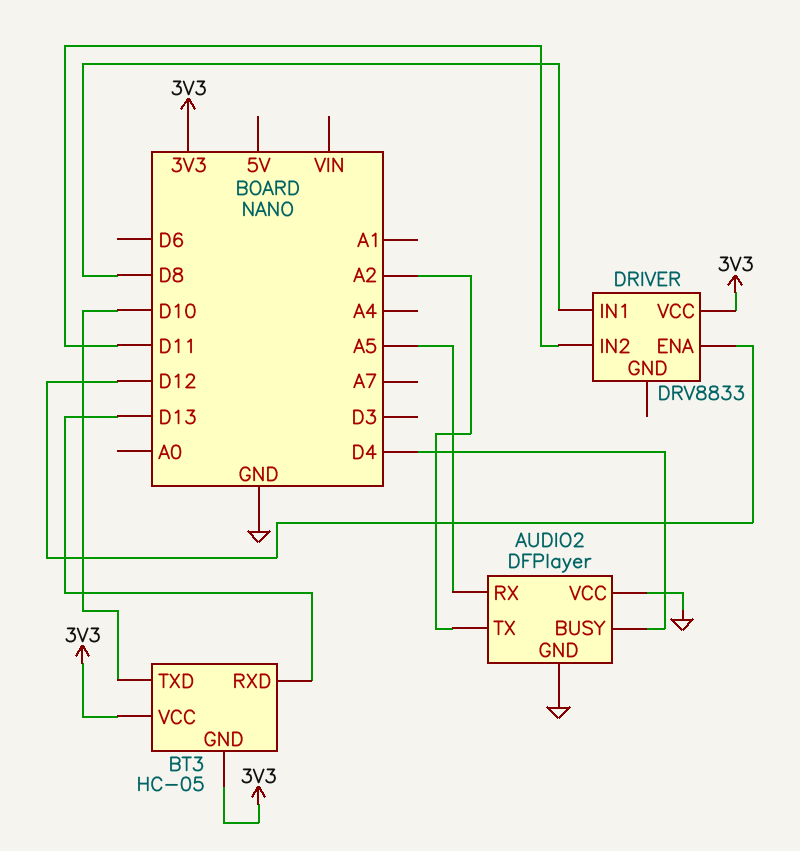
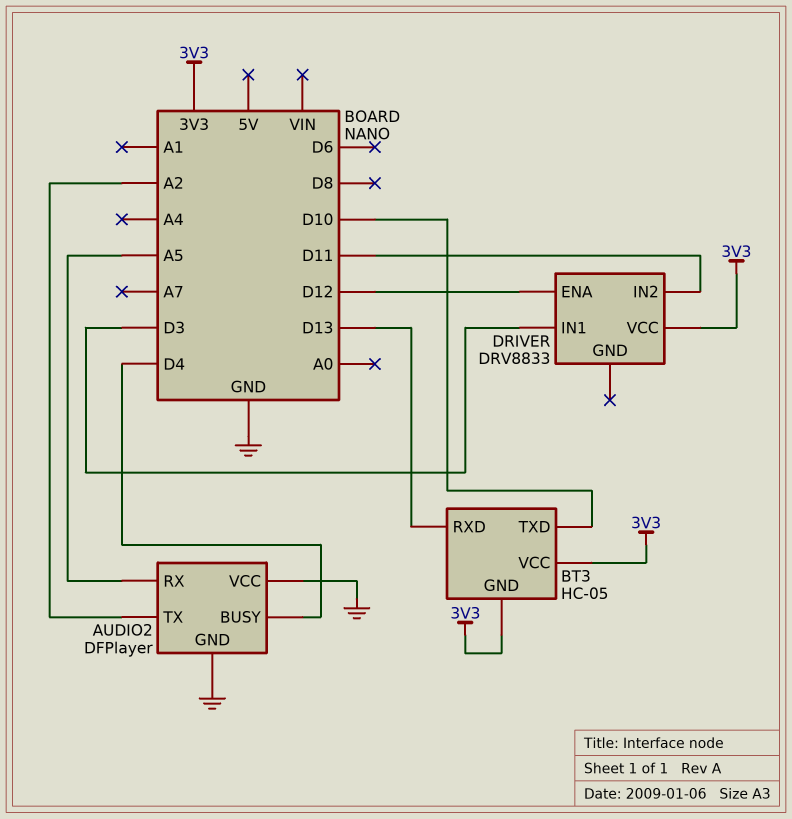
DRIVER pin IN1: D8 -> D3

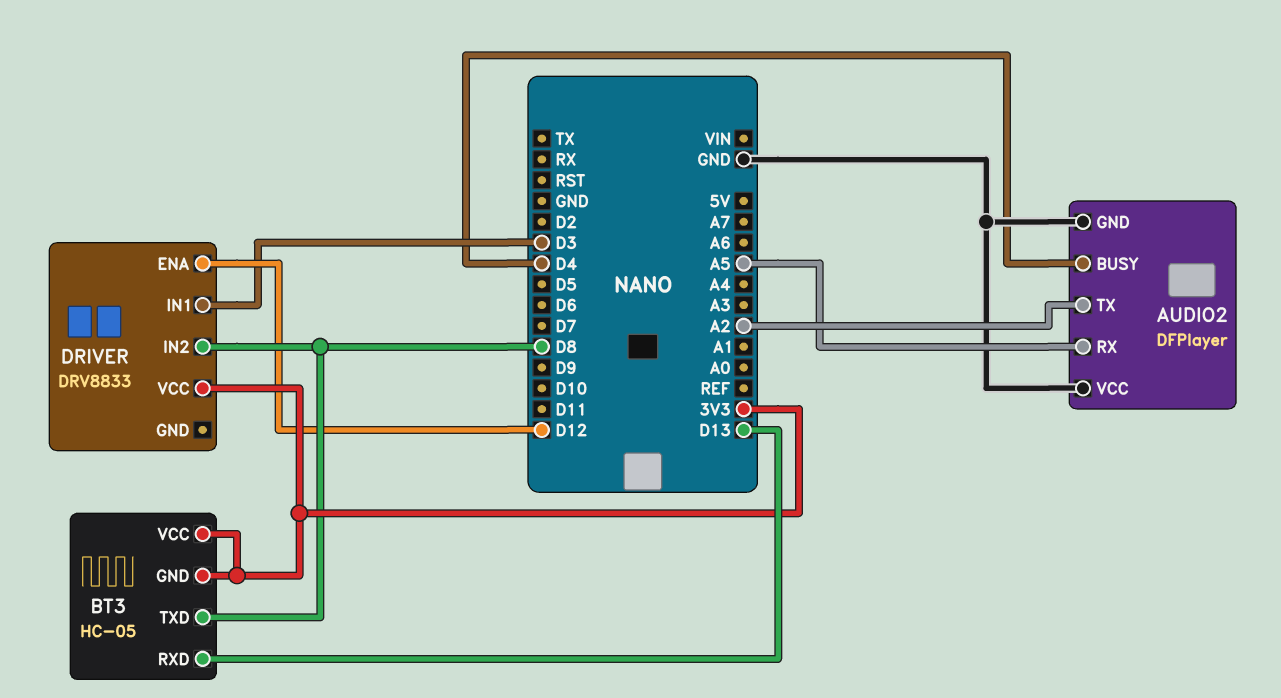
BT3 pin TXD: D10 -> D8
DRIVER pin IN2: D11 -> D8

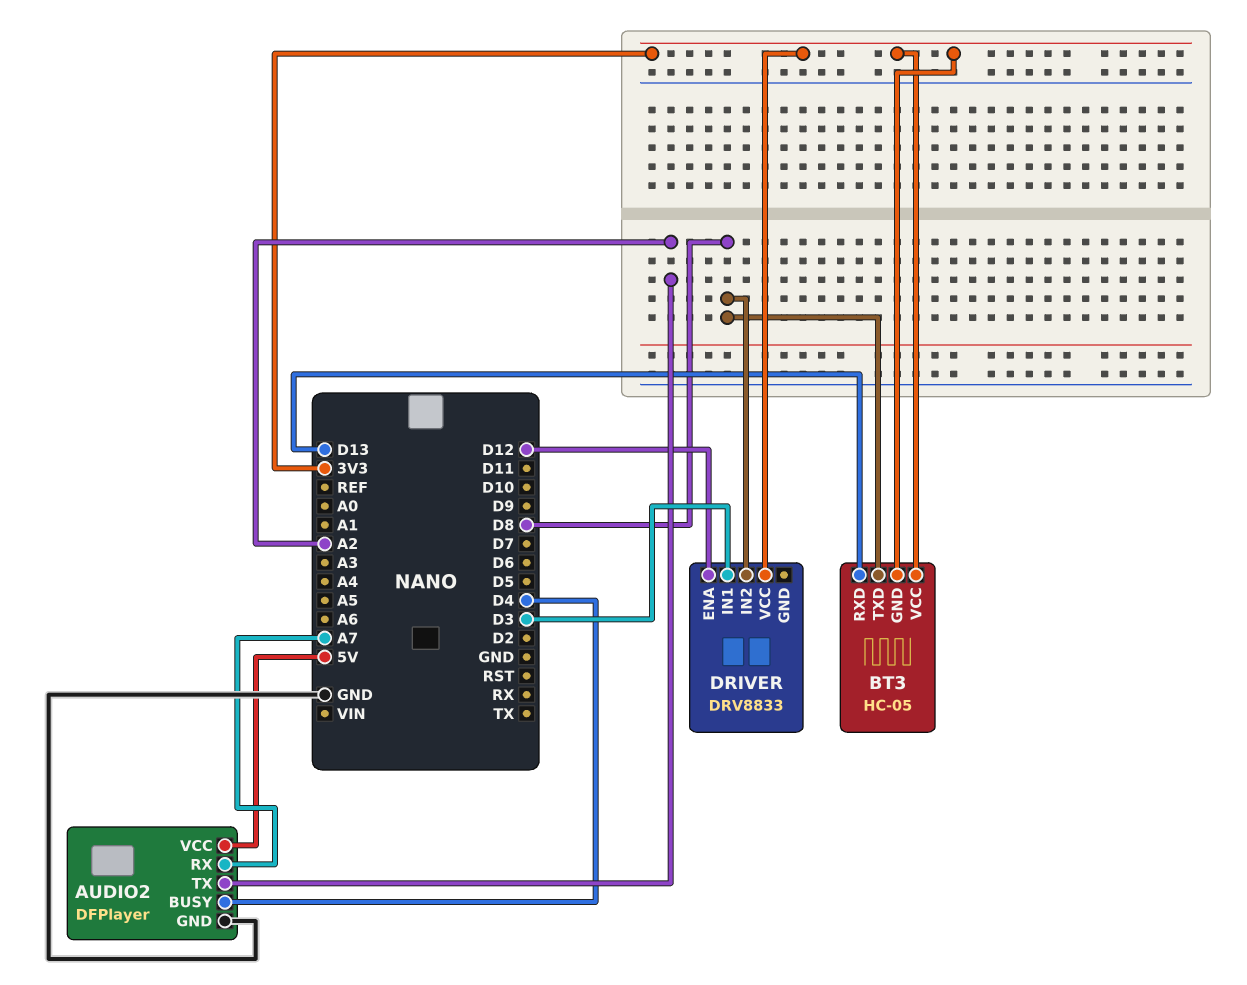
AUDIO2 pin RX: A5 -> A7
AUDIO2 pin VCC: GND -> 5V

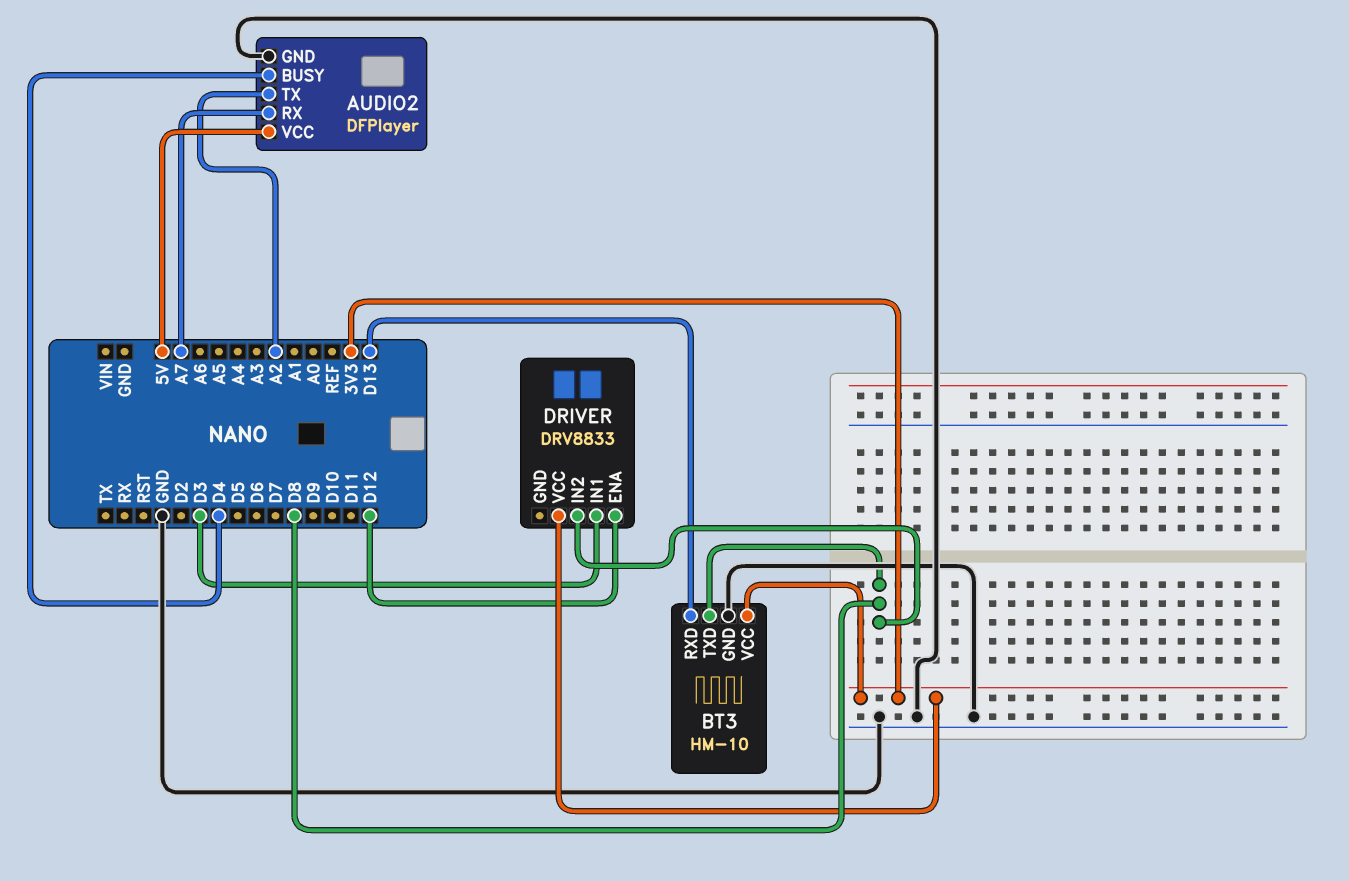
BT3: HC-05 -> HM-10
BT3 pin GND: 3V3 -> GND

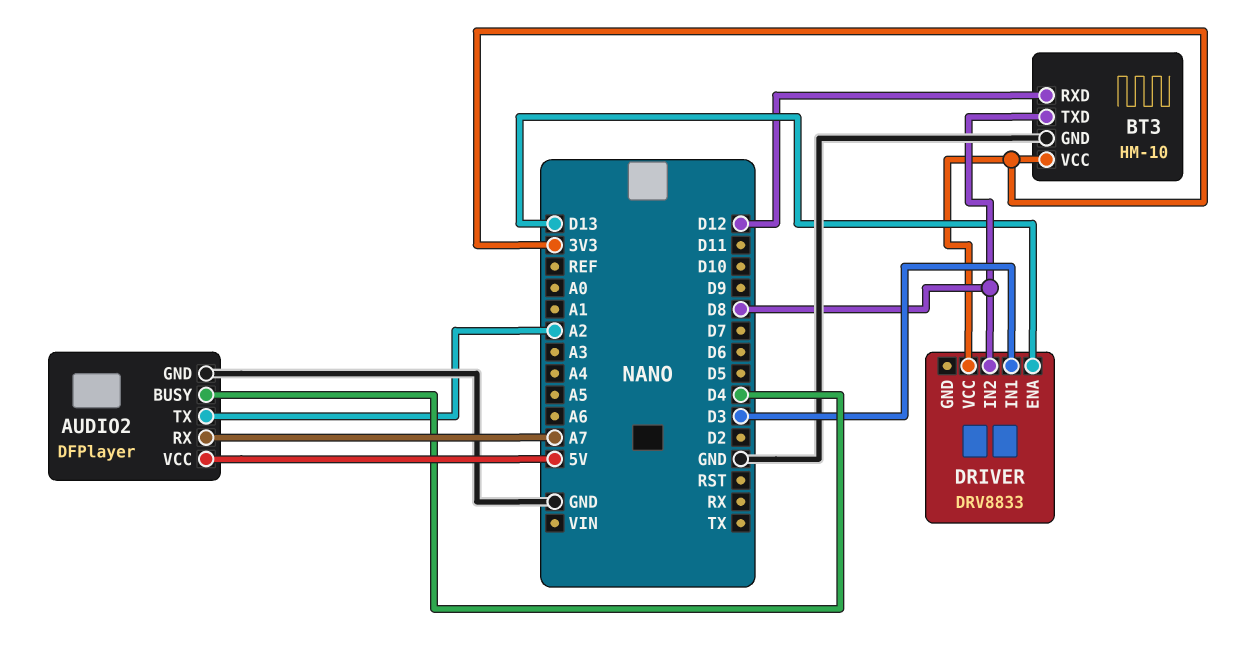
BT3 pin RXD: D13 -> D12
DRIVER pin ENA: D12 -> D13

